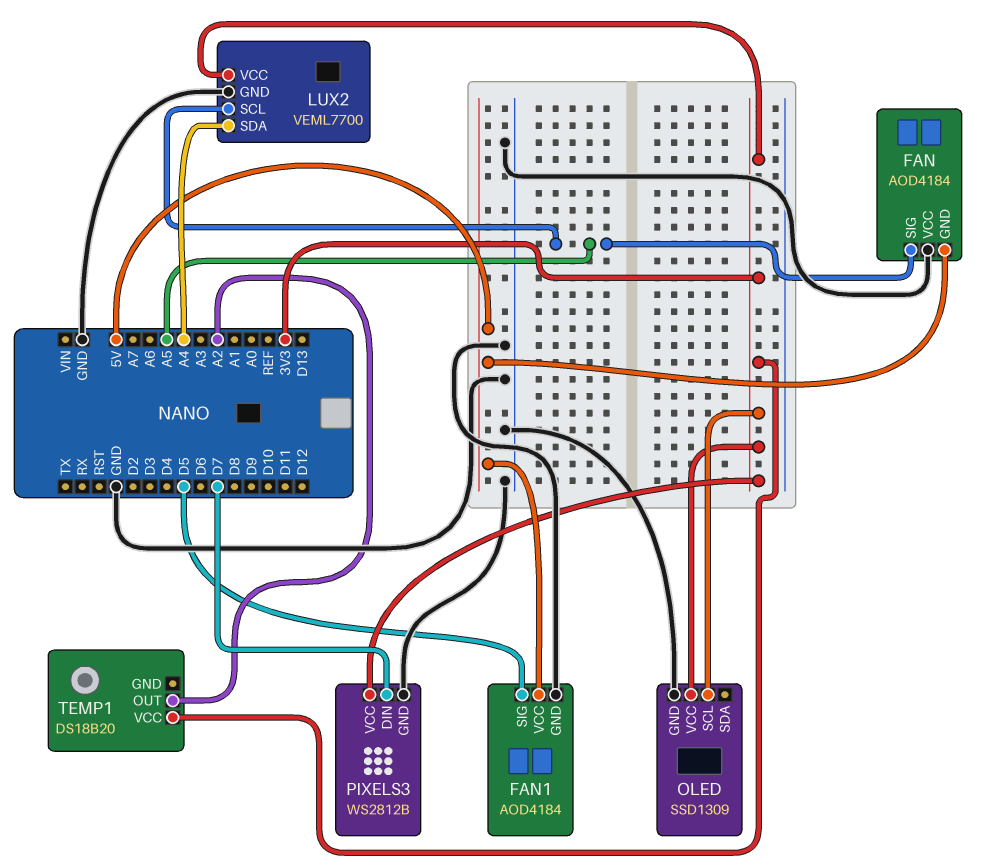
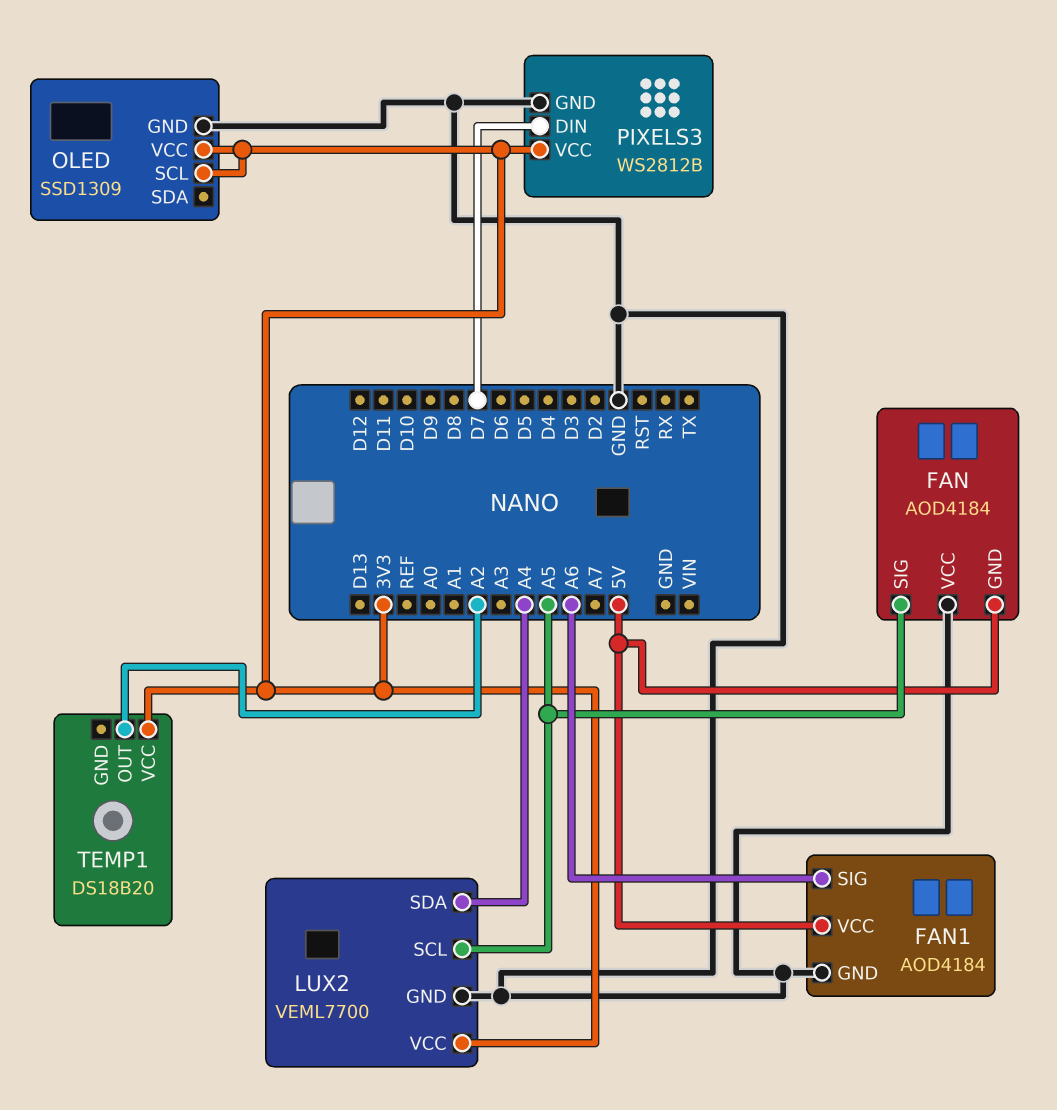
FAN1 pin SIG: D5 -> A6

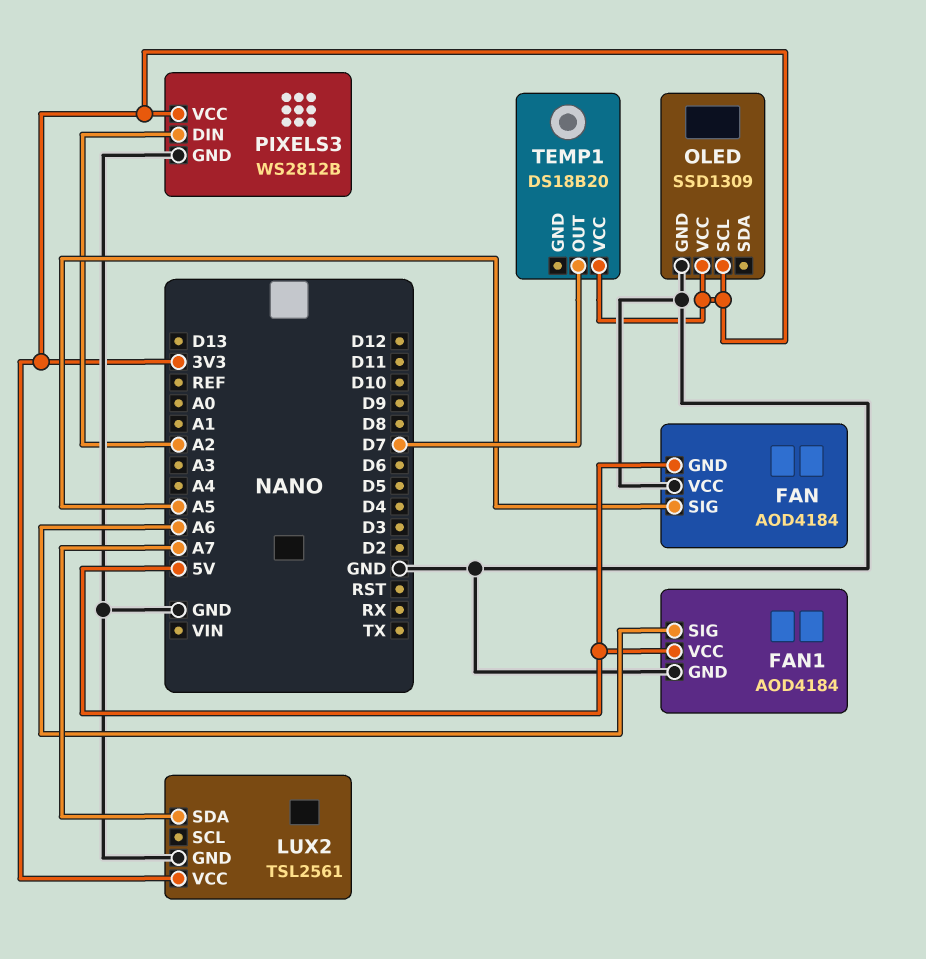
LUX2: VEML7700 -> TSL2561
LUX2 pin SCL: A5 -> none
LUX2 pin SDA: A4 -> A7
PIXELS3 pin DIN: D7 -> A2
TEMP1 pin OUT: A2 -> D7

